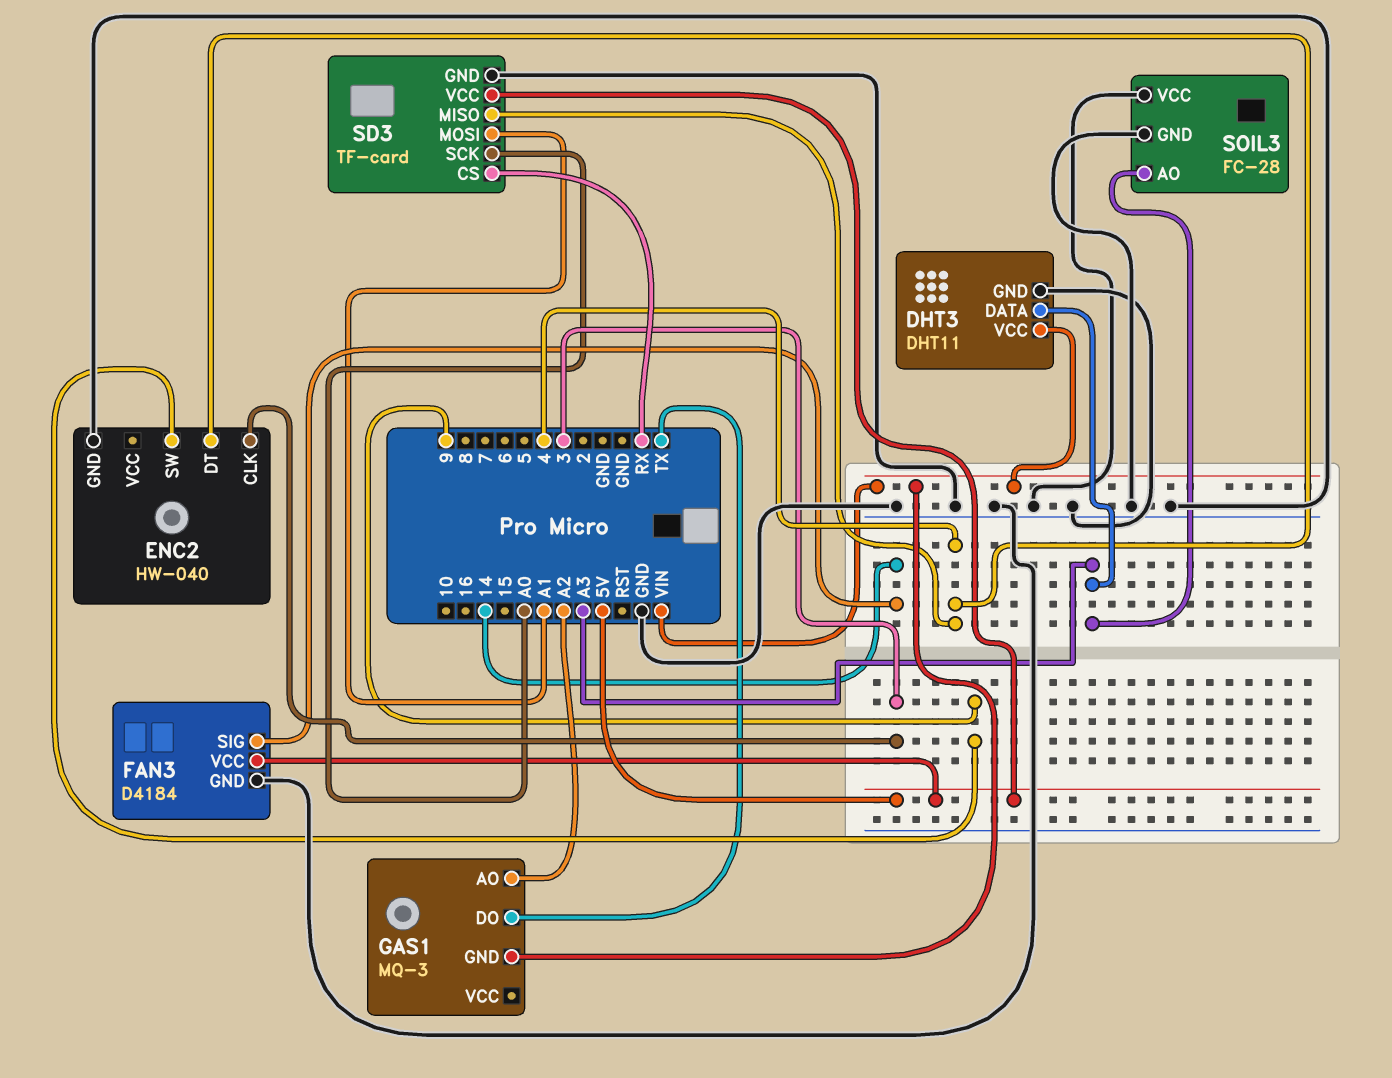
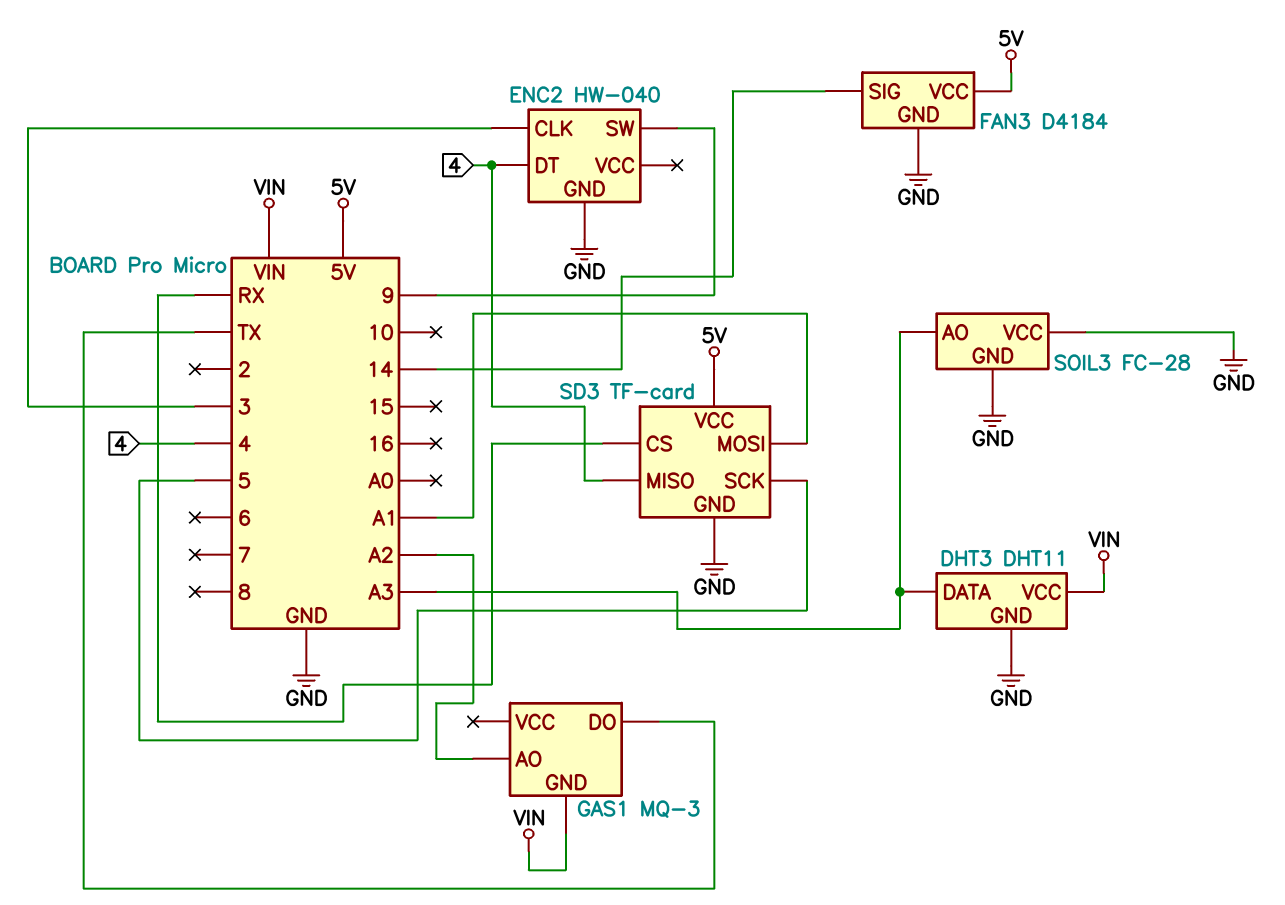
SD3 pin SCK: A0 -> 5

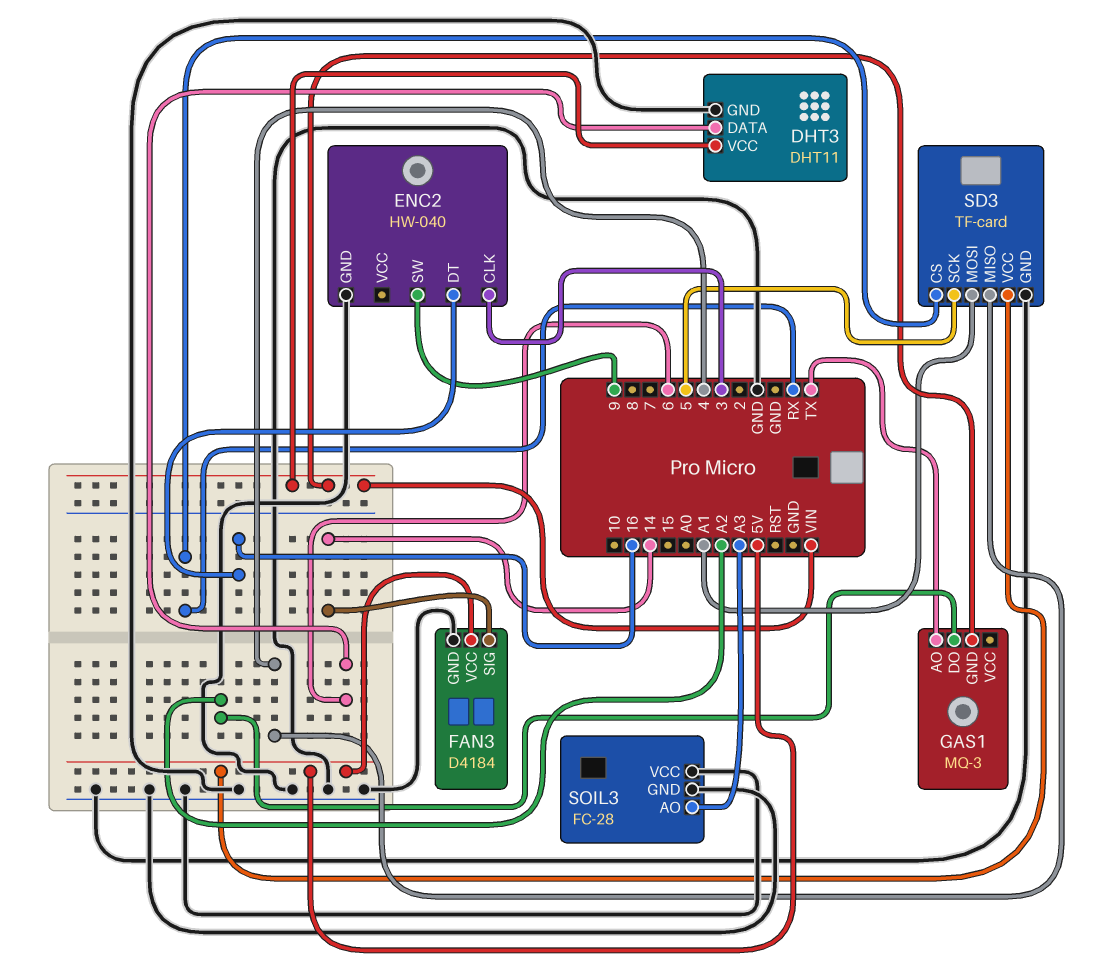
DHT3 pin DATA: A3 -> 6
ENC2 pin DT: 4 -> 16
GAS1 pin AO: A2 -> TX
GAS1 pin DO: TX -> A2

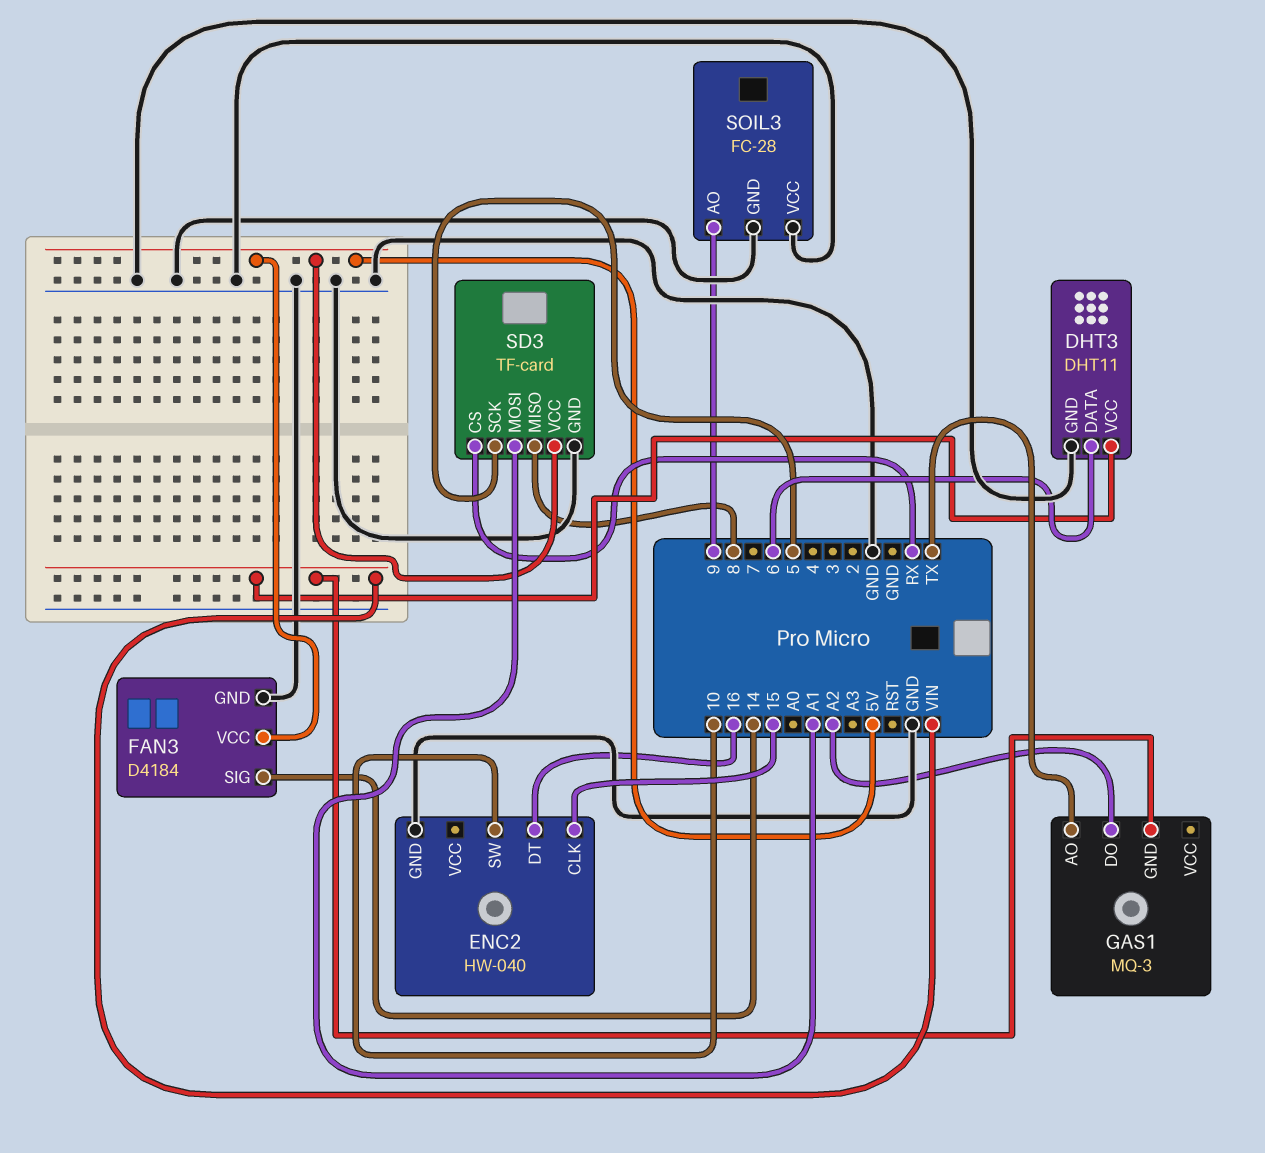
ENC2 pin CLK: 3 -> 15
ENC2 pin SW: 9 -> 10
SD3 pin MISO: 4 -> 8
SOIL3 pin AO: A3 -> 9

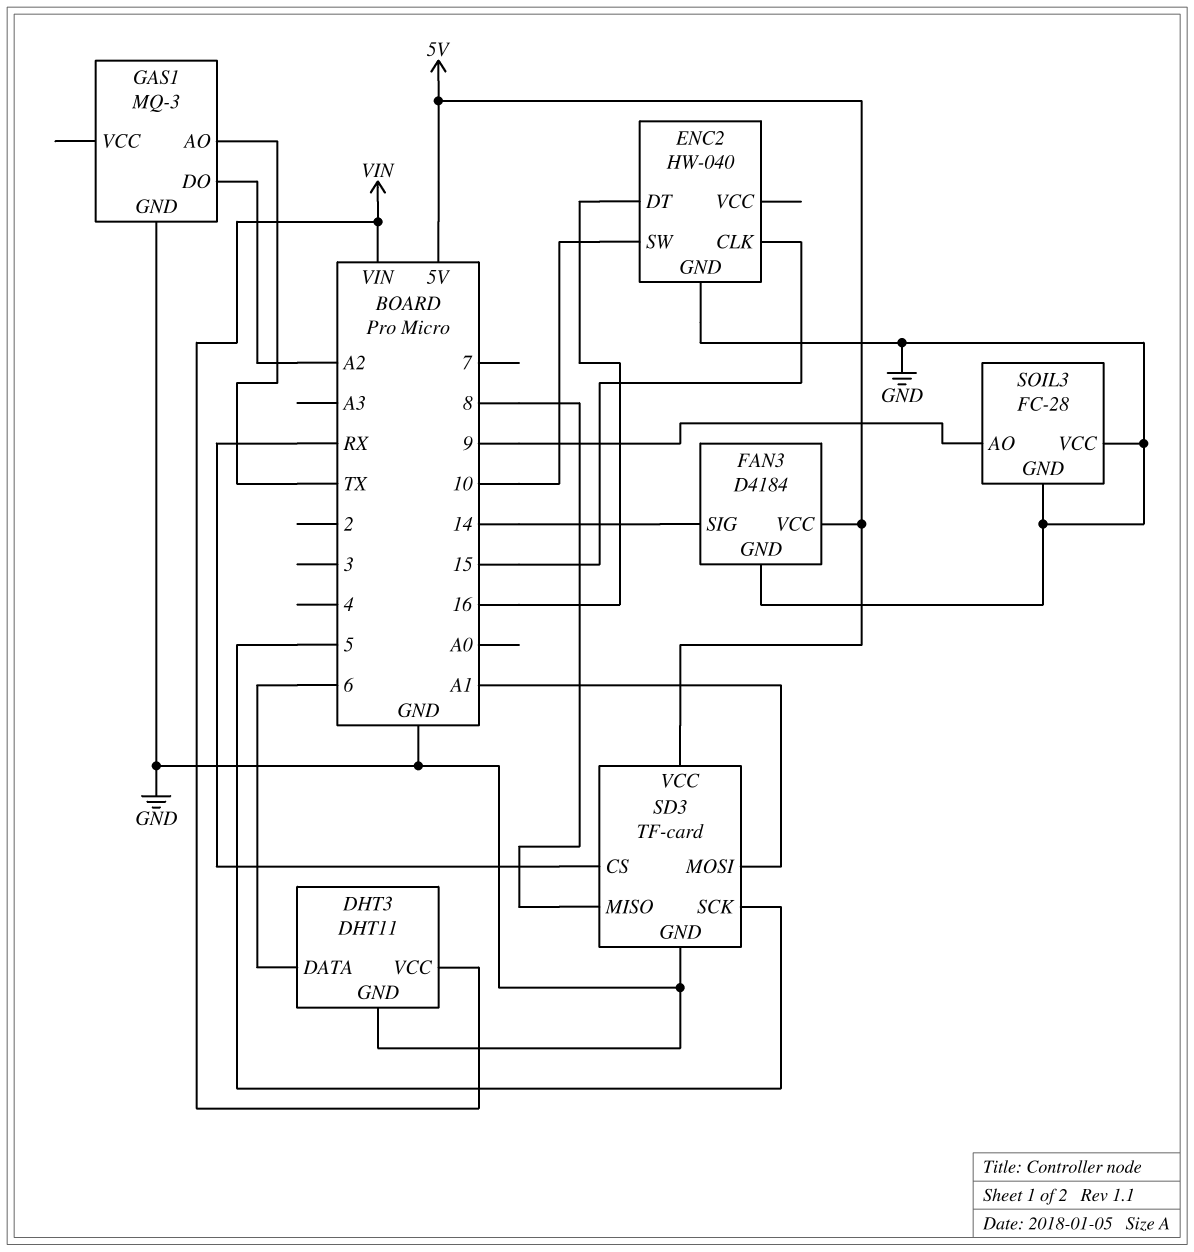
GAS1 pin GND: VIN -> GND

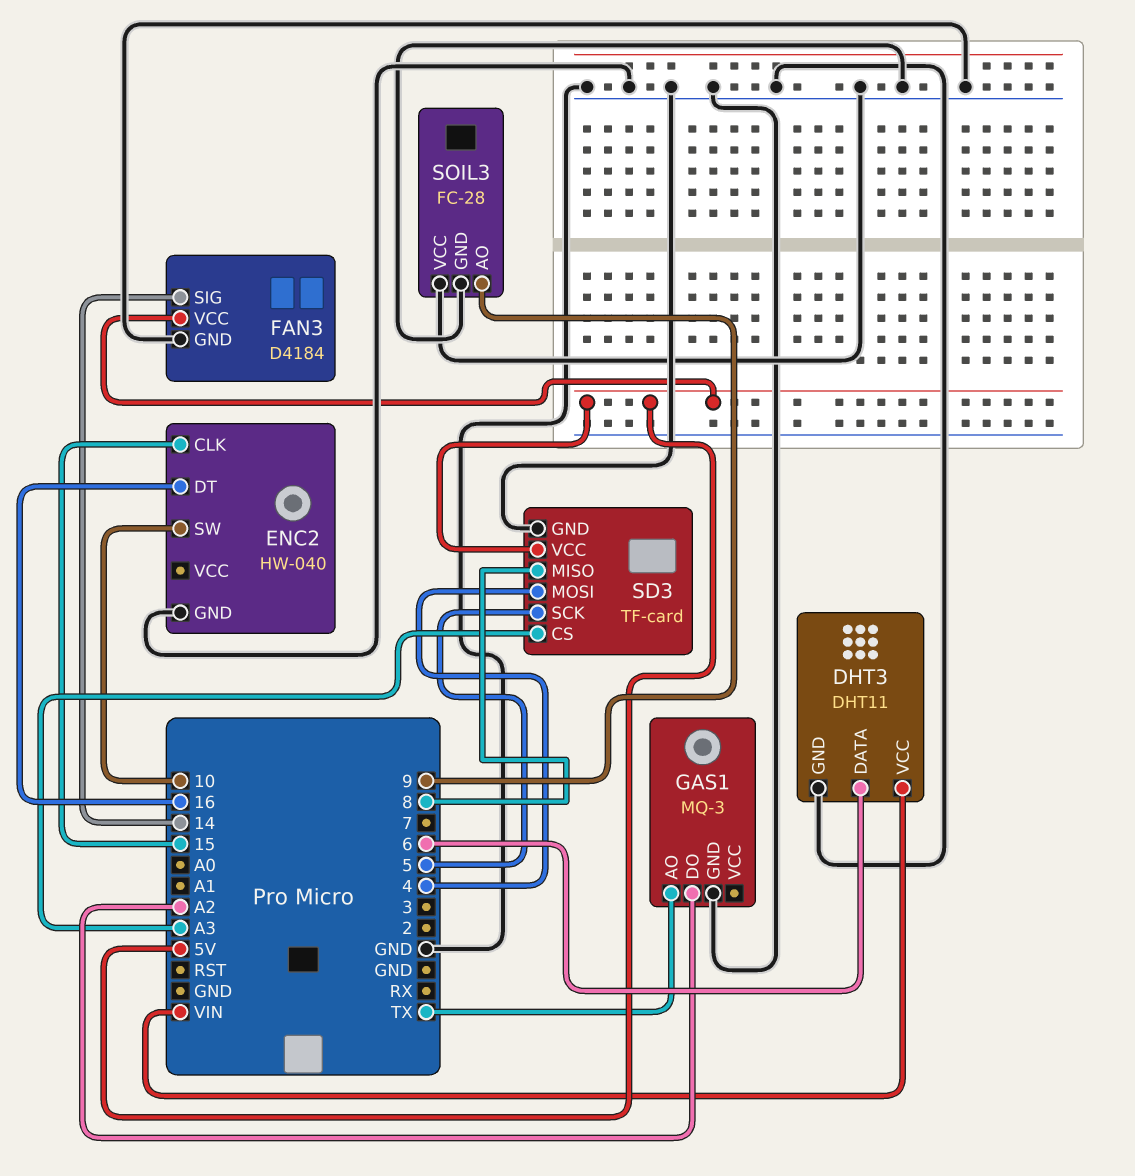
SD3 pin CS: RX -> A3
SD3 pin MOSI: A1 -> 4

